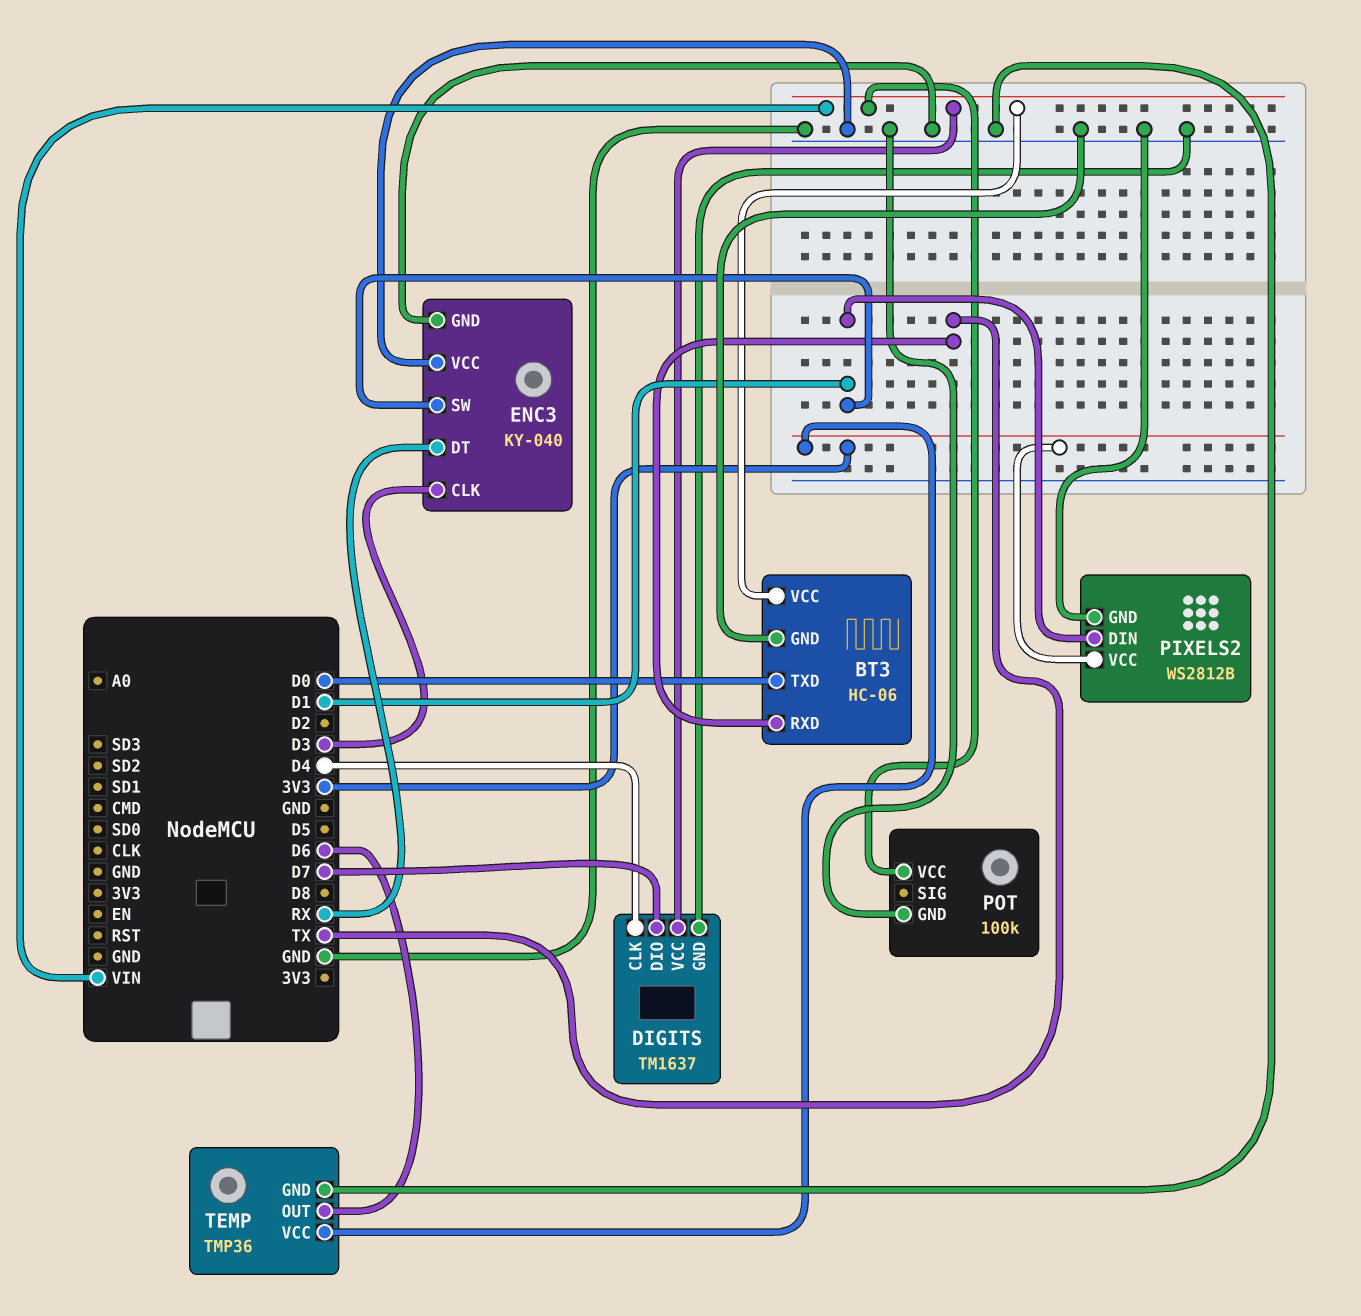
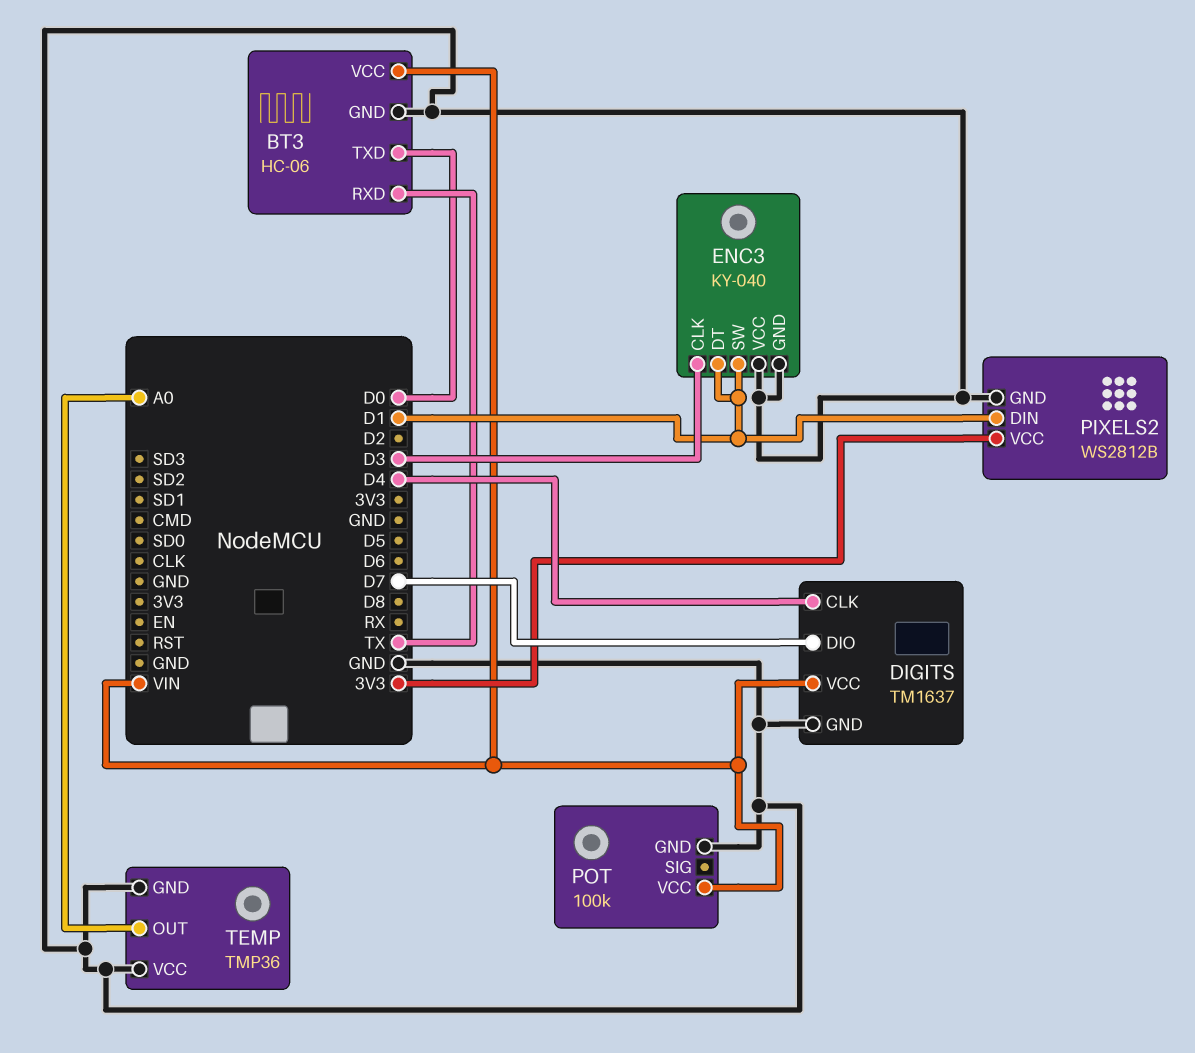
ENC3 pin DT: RX -> D1
TEMP pin OUT: D6 -> A0
TEMP pin VCC: 3V3 -> GND

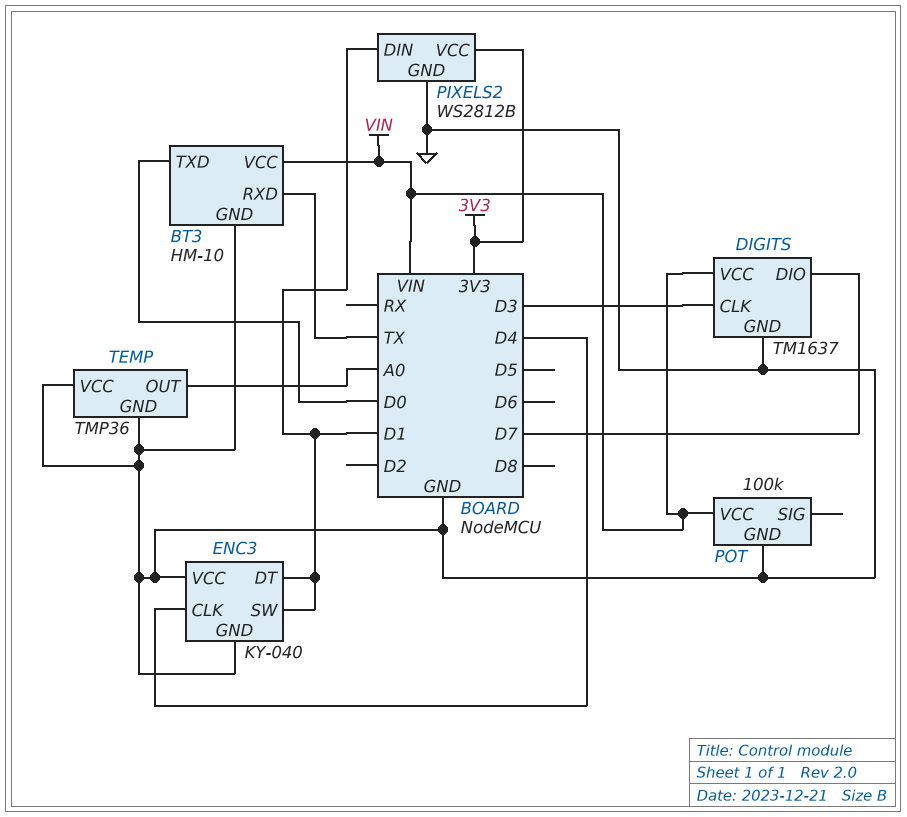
BT3: HC-06 -> HM-10
DIGITS pin CLK: D4 -> D3
ENC3 pin CLK: D3 -> D4

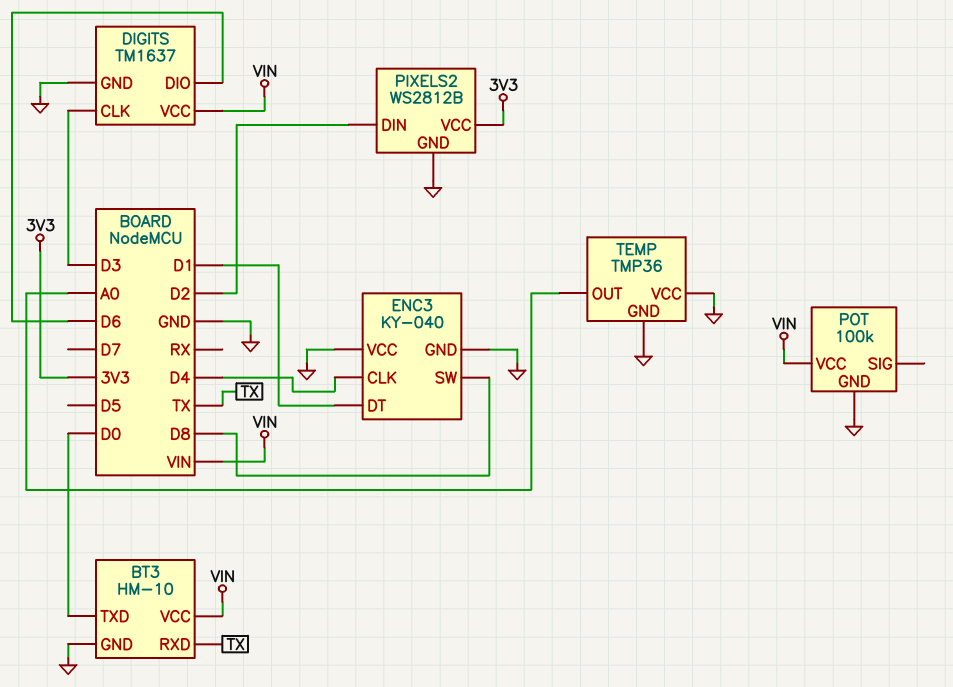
DIGITS pin DIO: D7 -> D6
ENC3 pin SW: D1 -> D8
PIXELS2 pin DIN: D1 -> D2

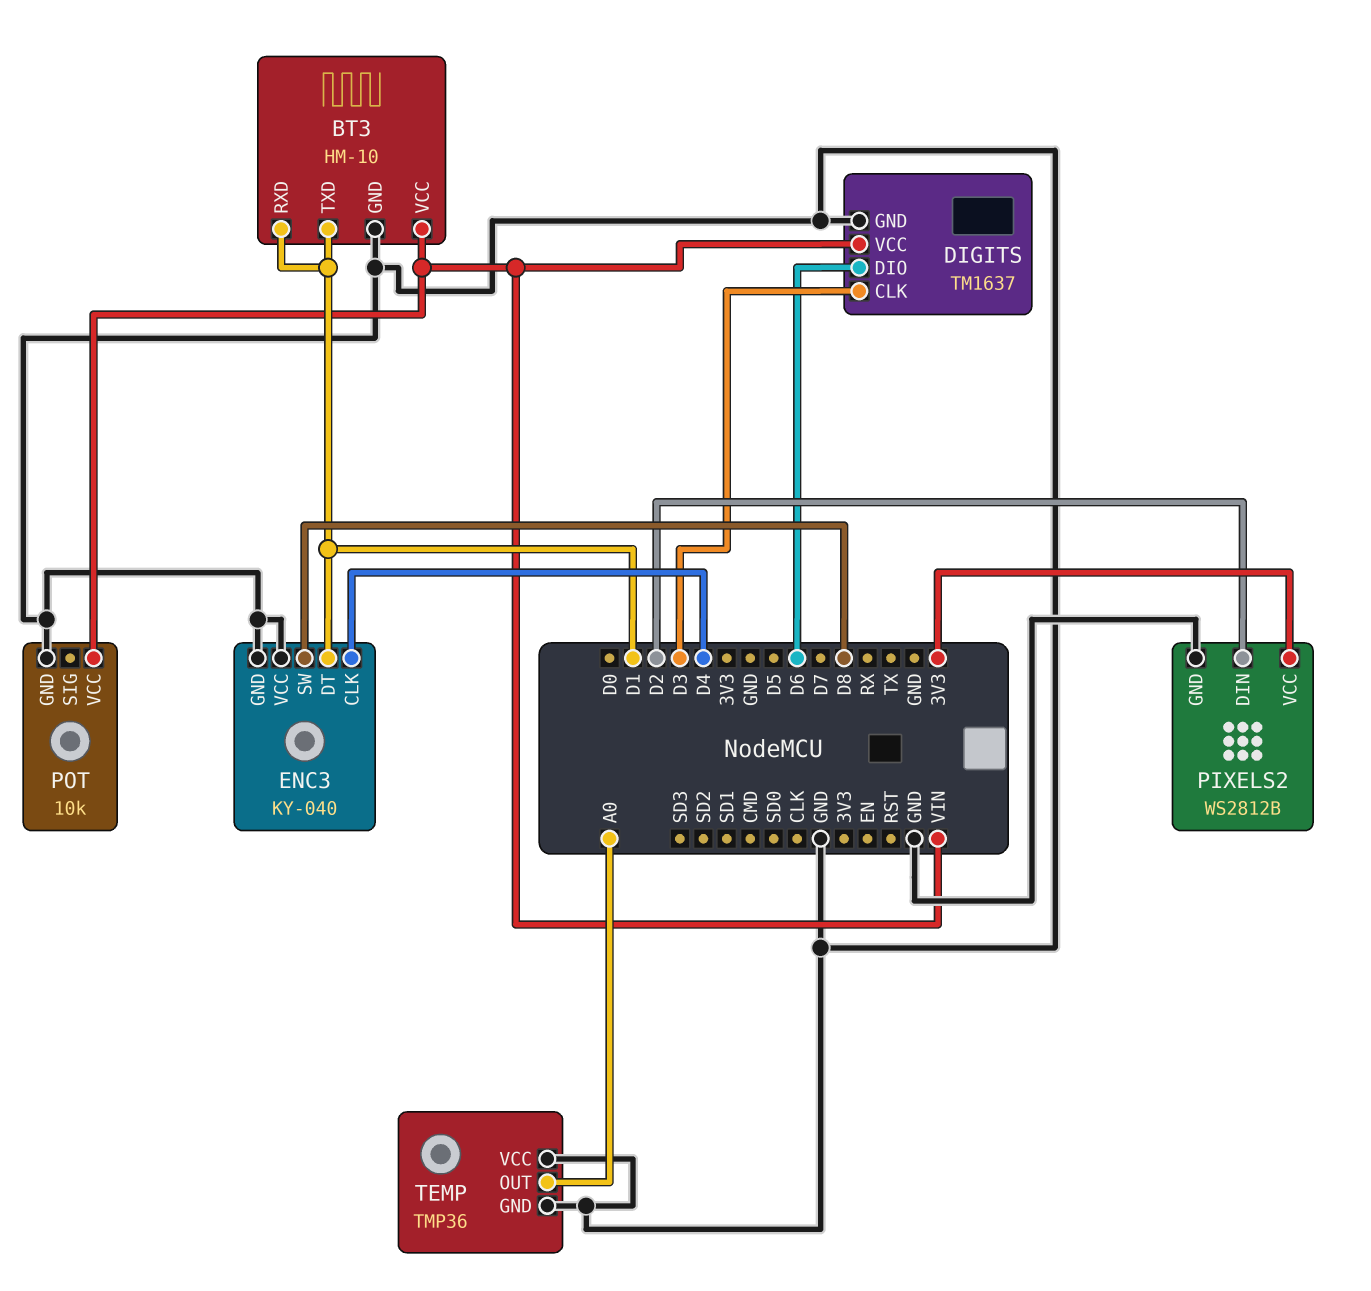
BT3 pin RXD: TX -> D1
BT3 pin TXD: D0 -> D1
POT: 100k -> 10k

